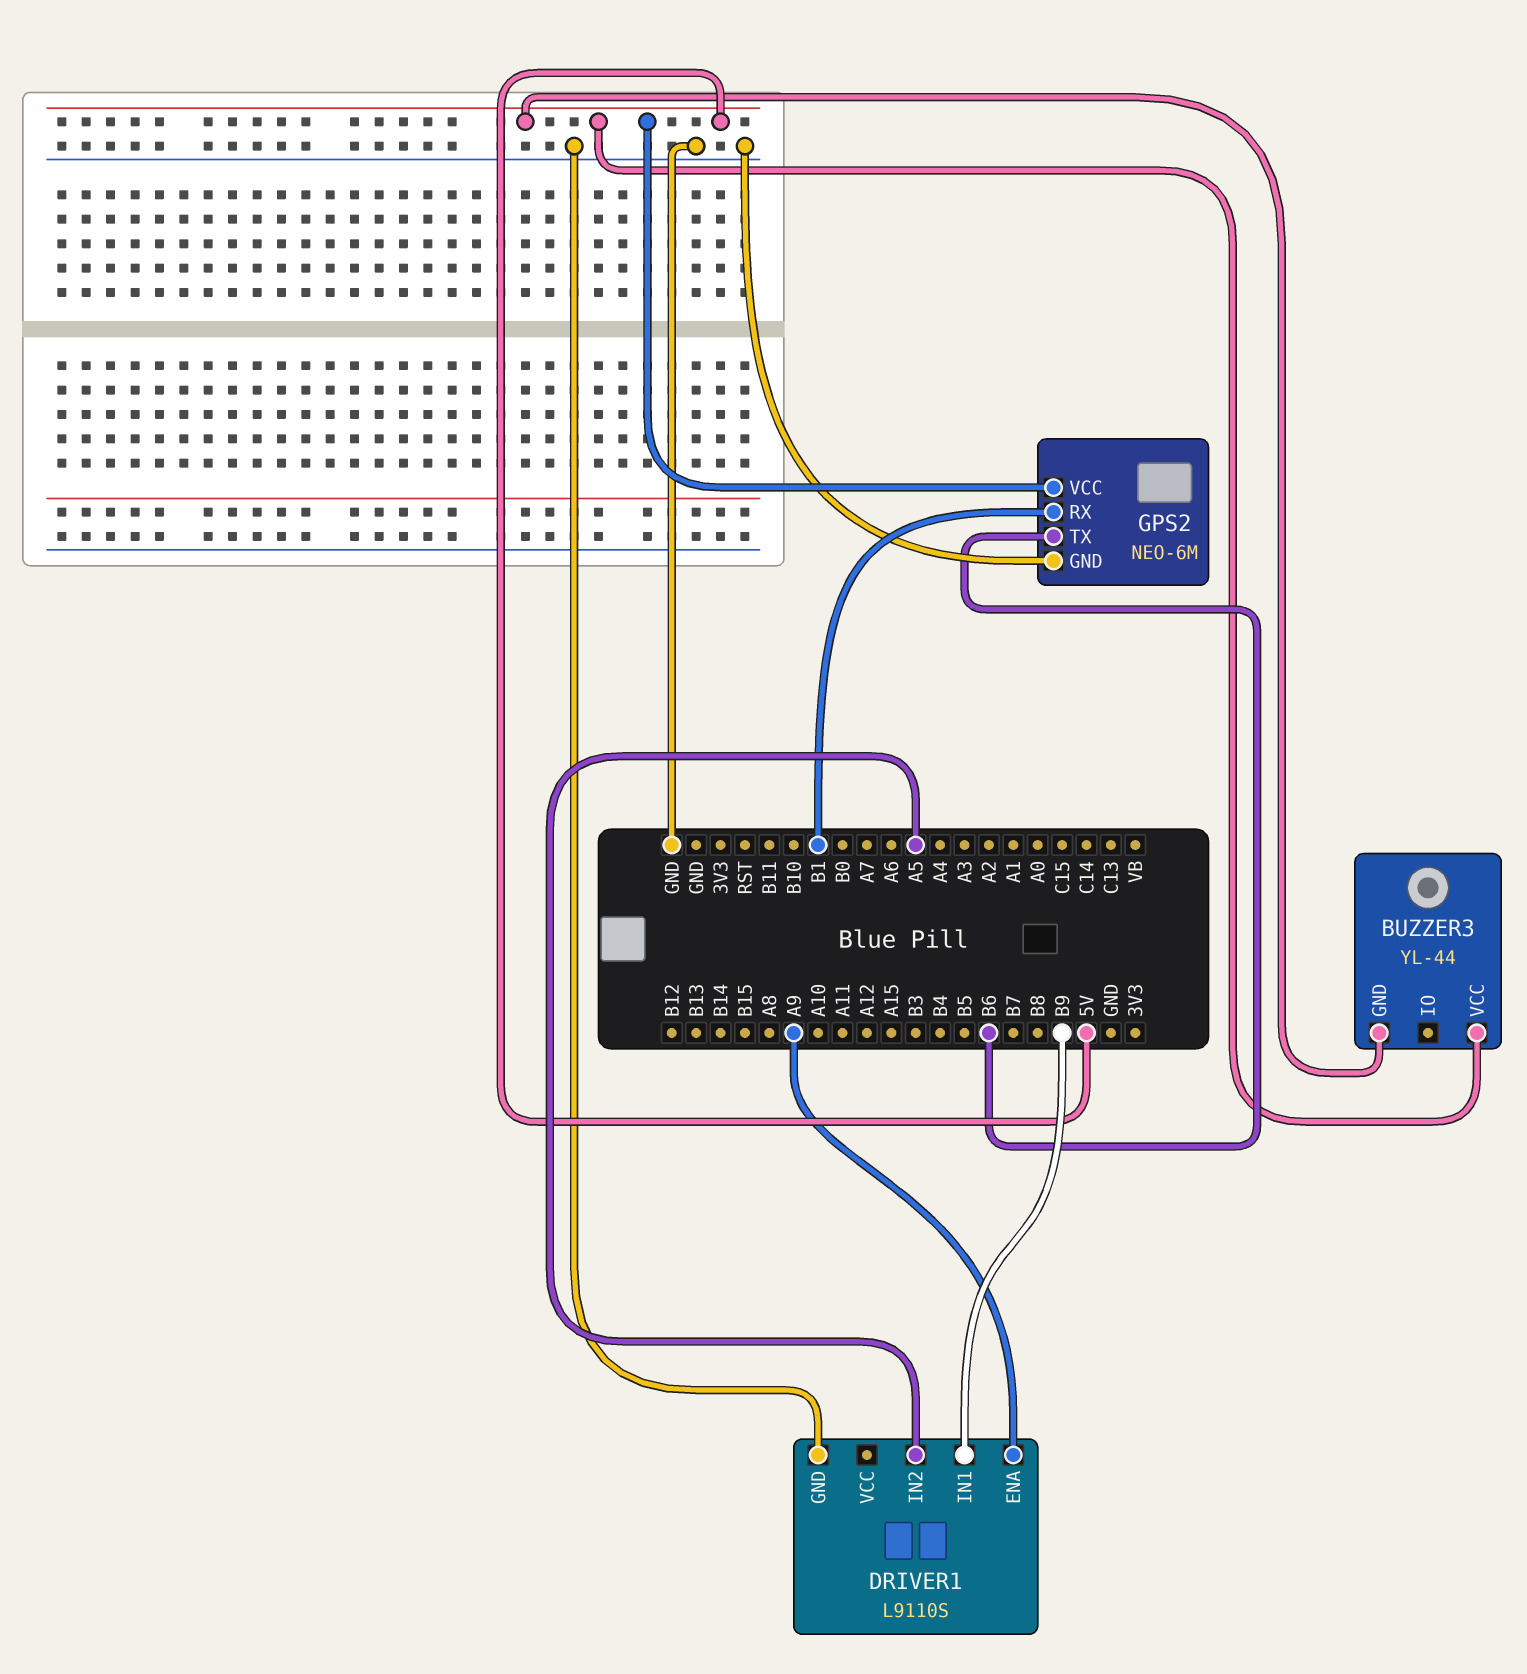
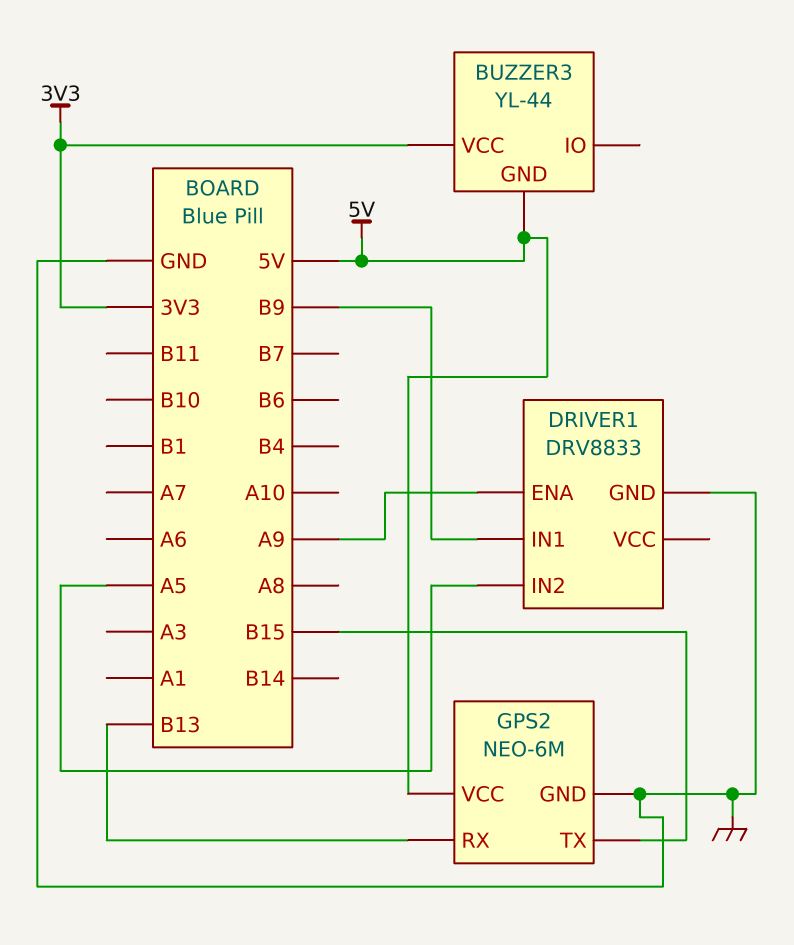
BUZZER3 pin VCC: 5V -> 3V3
DRIVER1: L9110S -> DRV8833
GPS2 pin RX: B1 -> B13
GPS2 pin TX: B6 -> B15

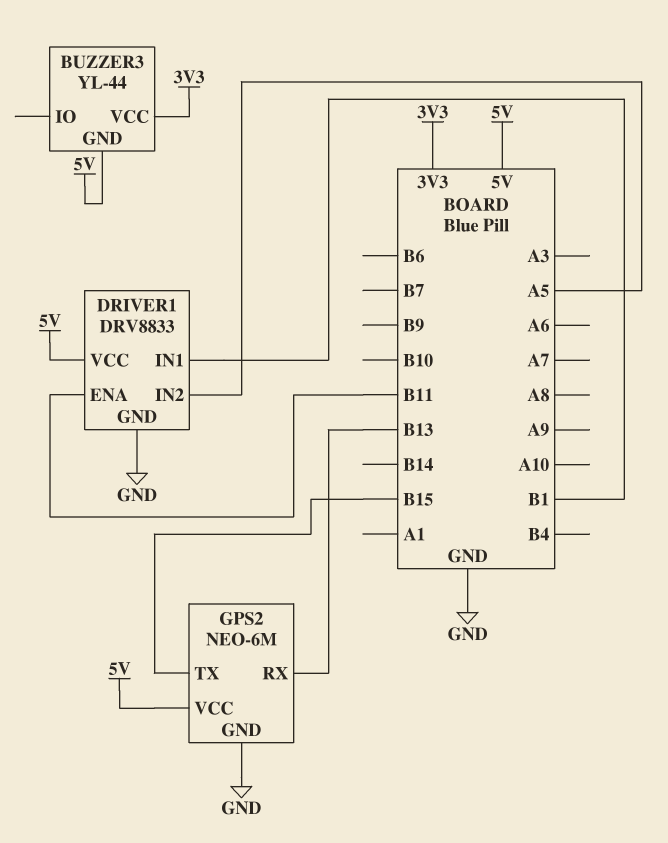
DRIVER1 pin ENA: A9 -> B11
DRIVER1 pin IN1: B9 -> B1
DRIVER1 pin VCC: none -> 5V

